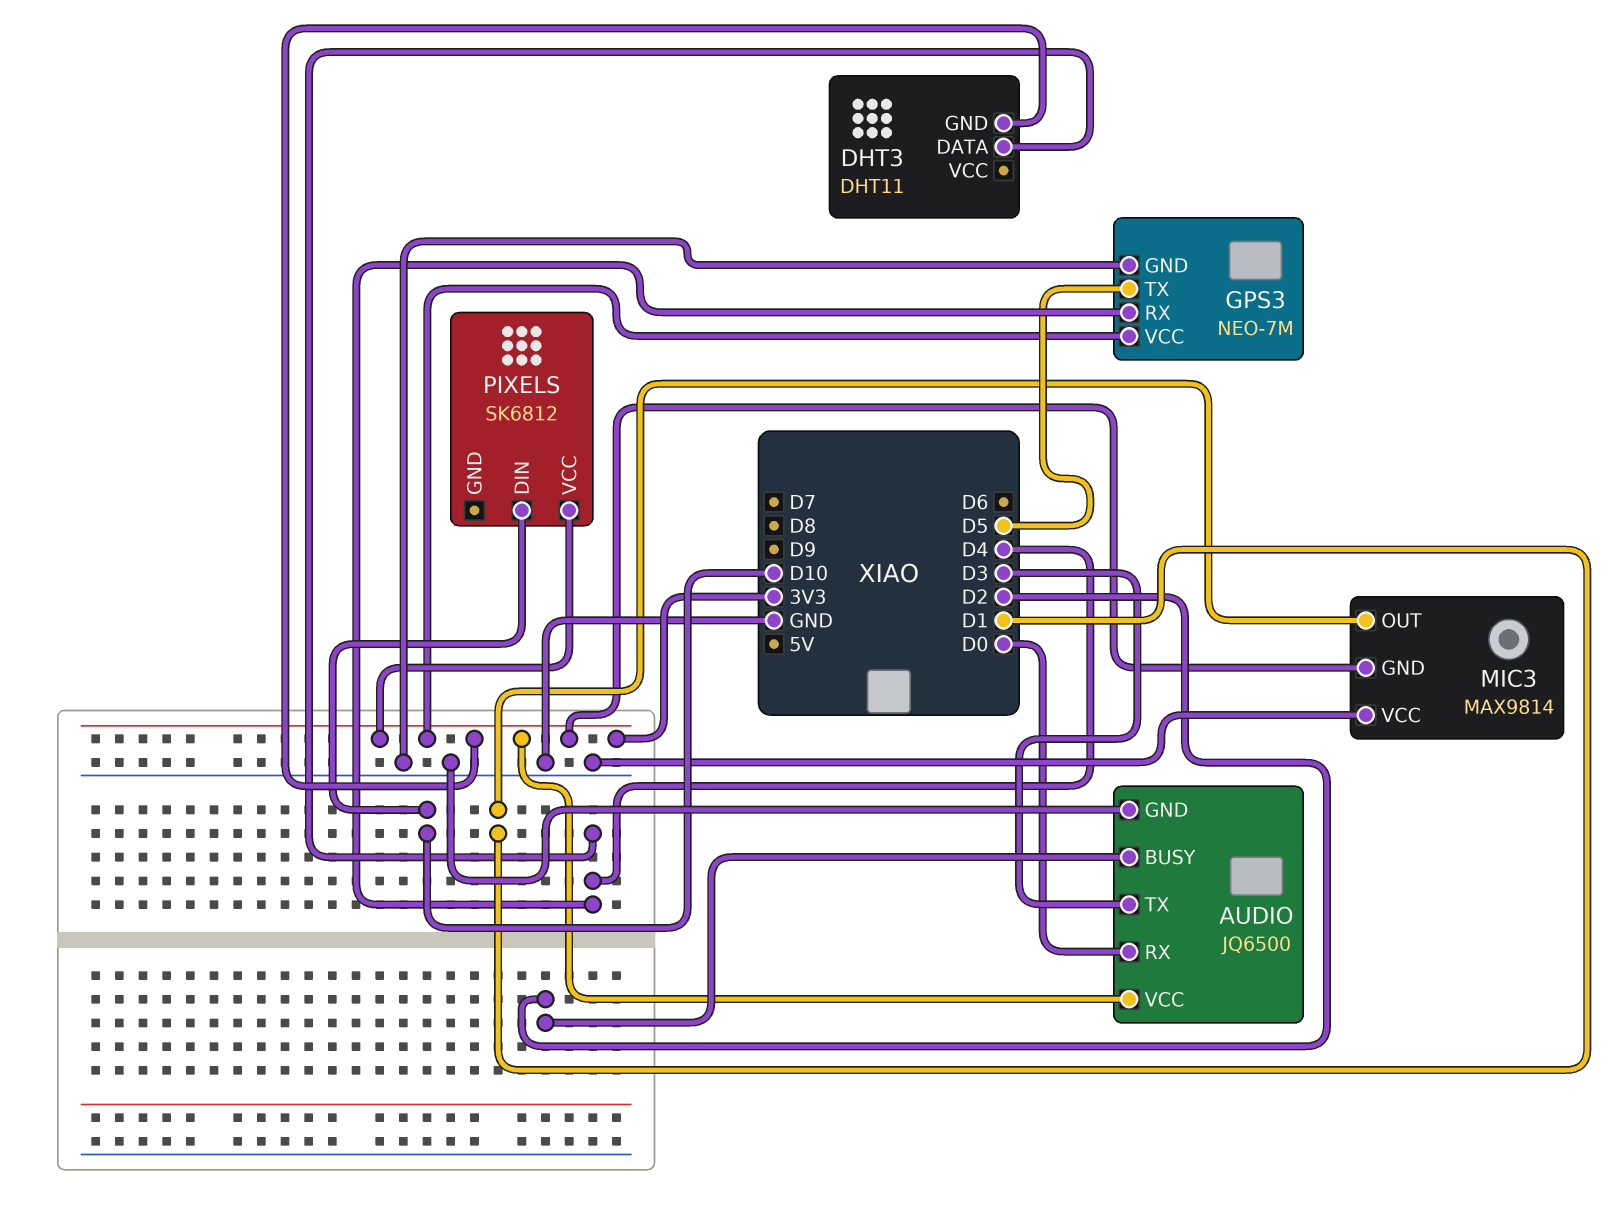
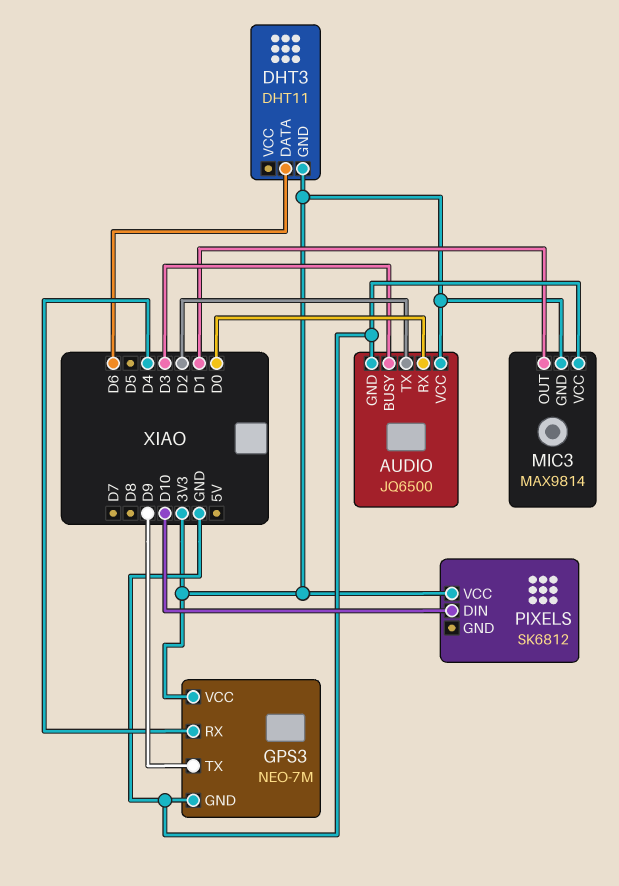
AUDIO pin BUSY: D2 -> D3
AUDIO pin TX: D3 -> D2
DHT3 pin DATA: D4 -> D6
GPS3 pin TX: D5 -> D9

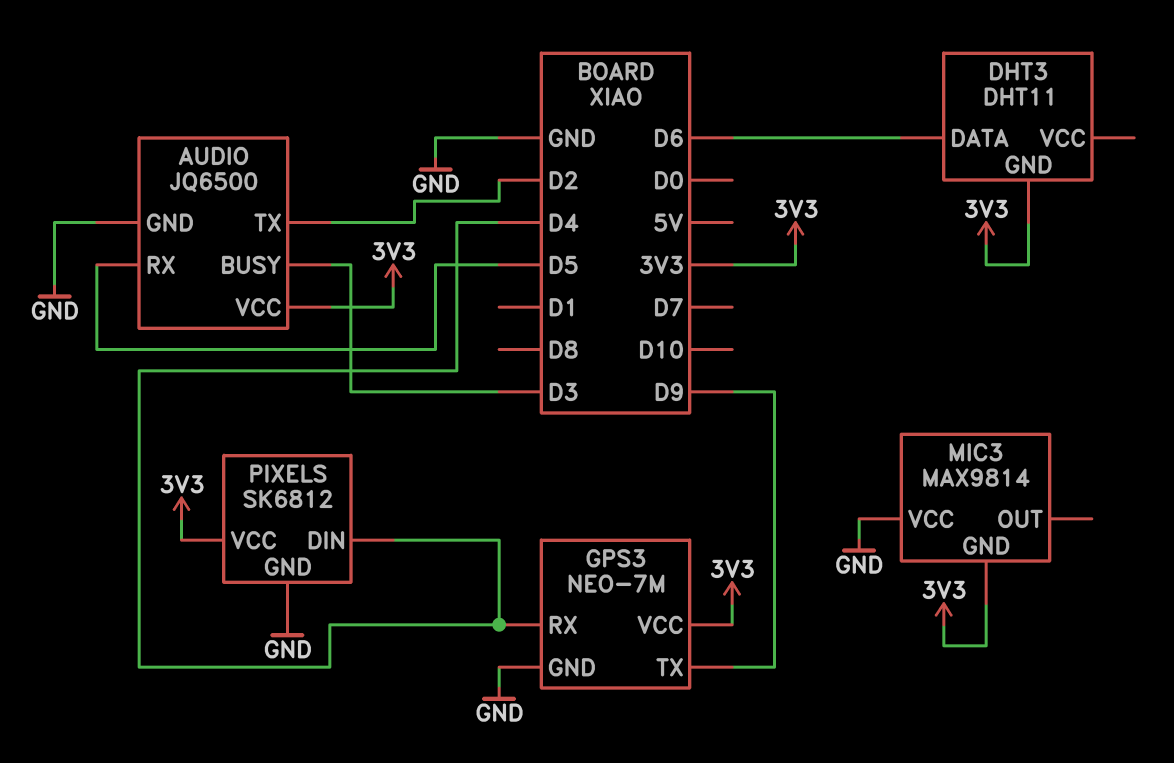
AUDIO pin RX: D0 -> D5
MIC3 pin OUT: D1 -> none
PIXELS pin DIN: D10 -> D4
PIXELS pin GND: none -> GND

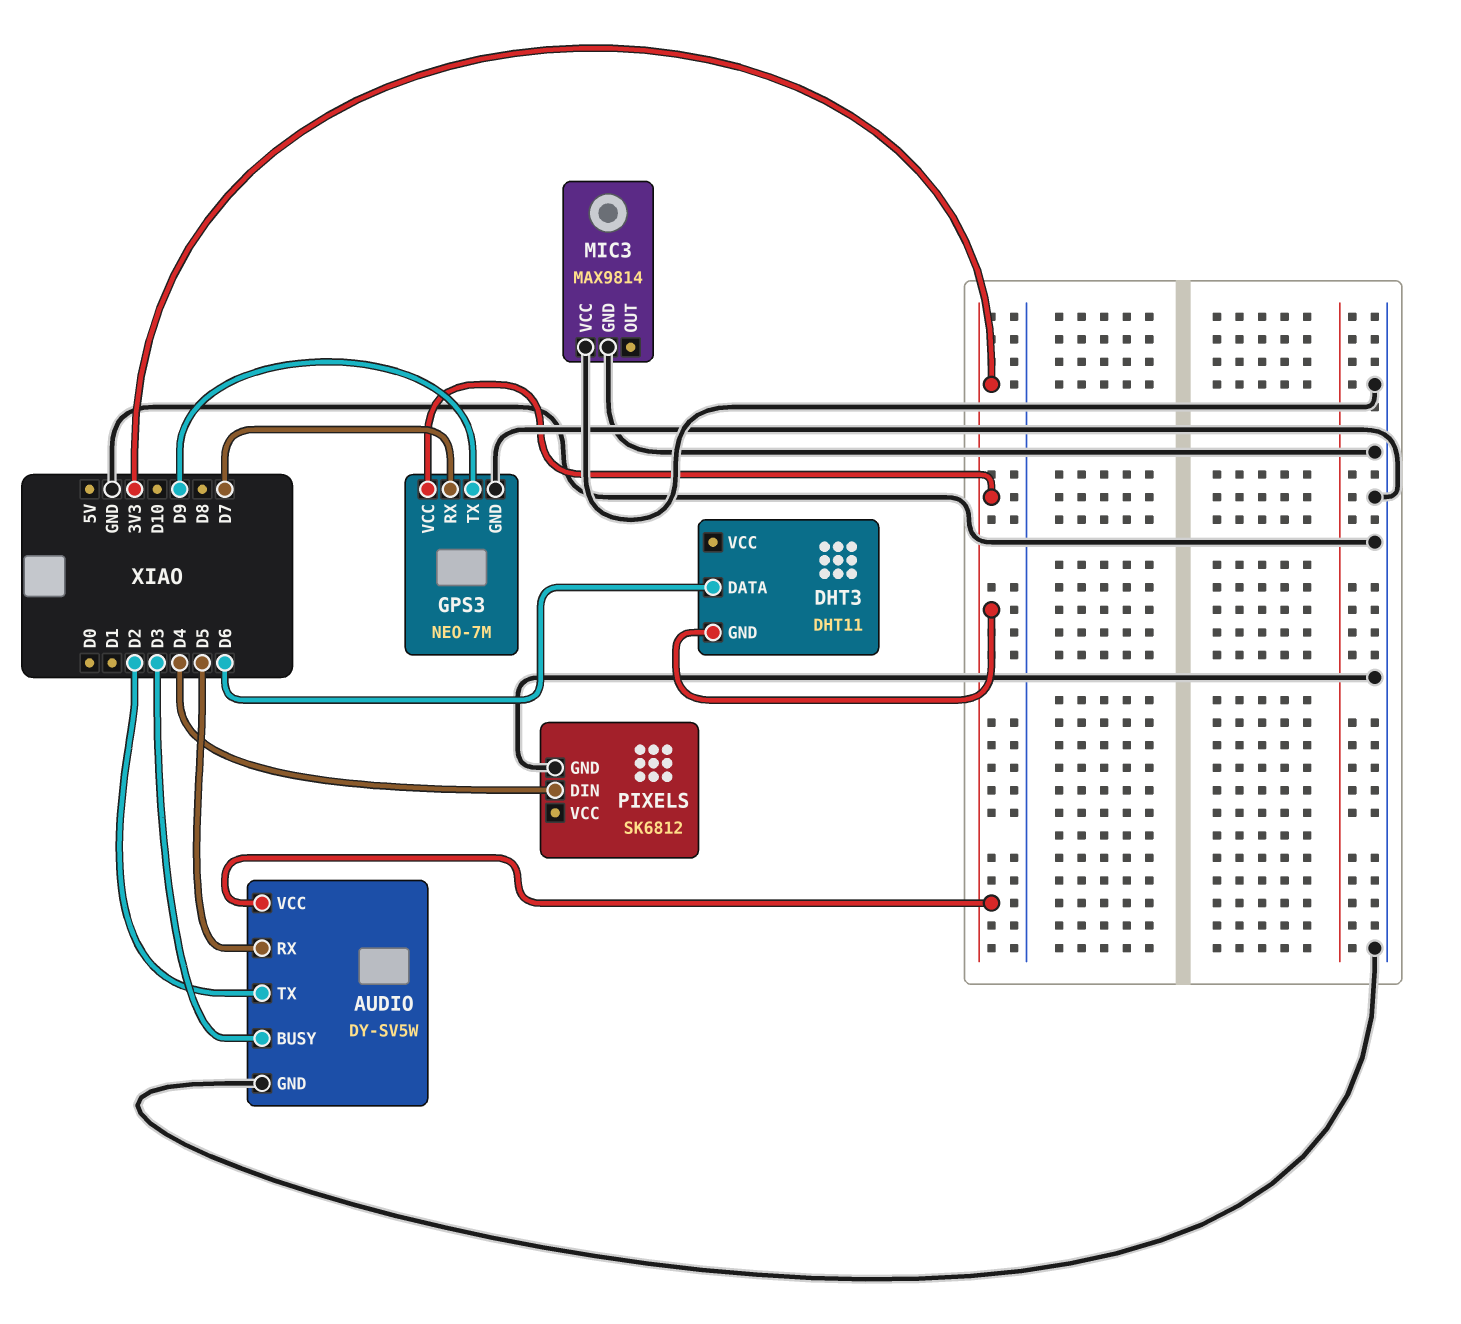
AUDIO: JQ6500 -> DY-SV5W
GPS3 pin RX: D4 -> D7
MIC3 pin GND: 3V3 -> GND
PIXELS pin VCC: 3V3 -> none

